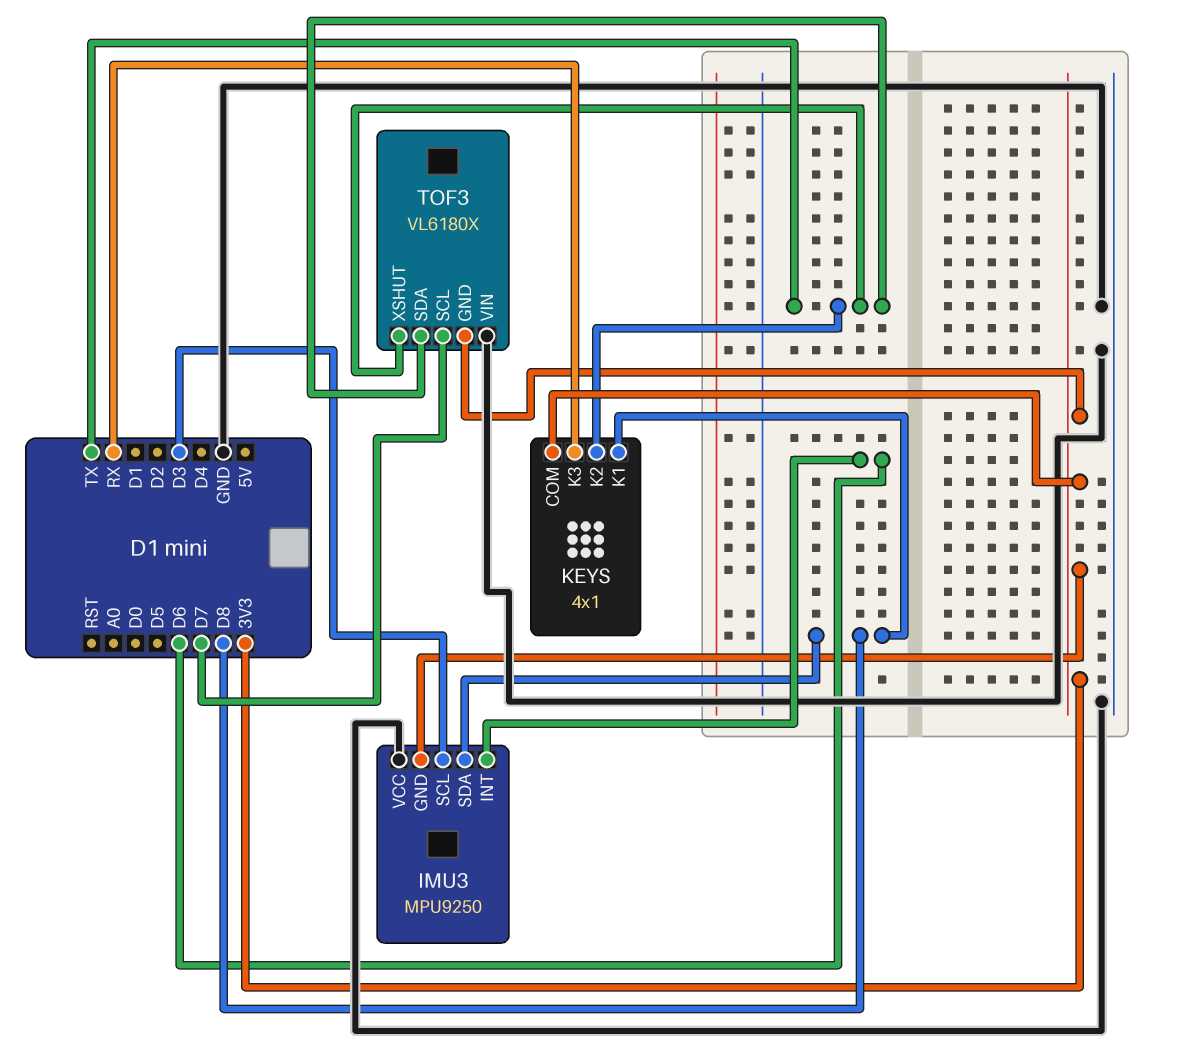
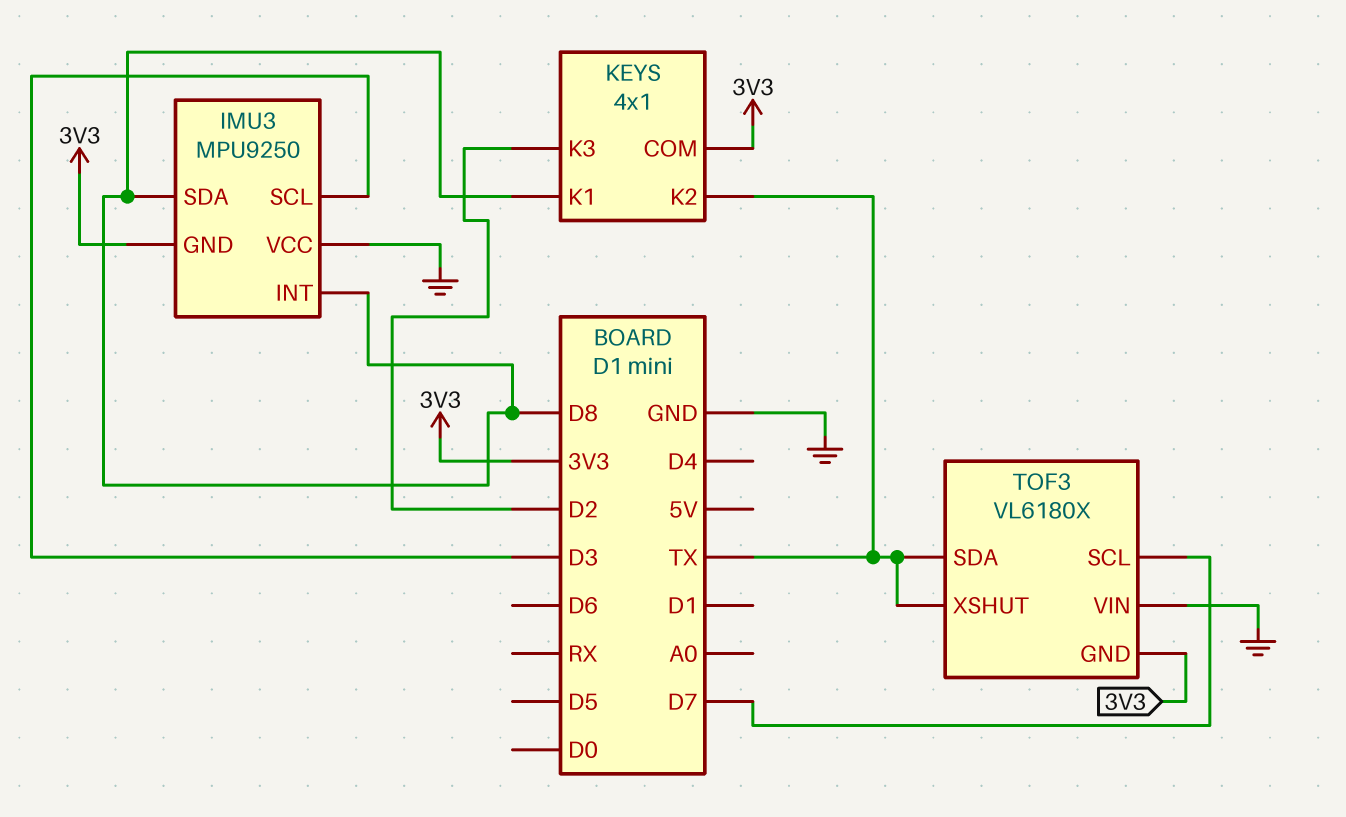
IMU3 pin INT: D6 -> D8
KEYS pin K3: RX -> D2

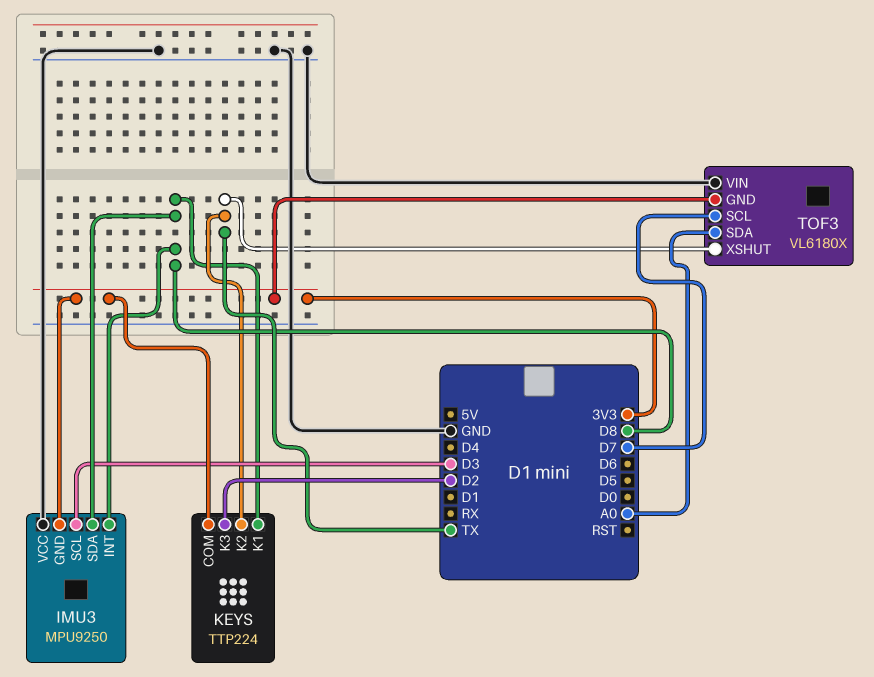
KEYS: 4x1 -> TTP224
TOF3 pin SDA: TX -> A0

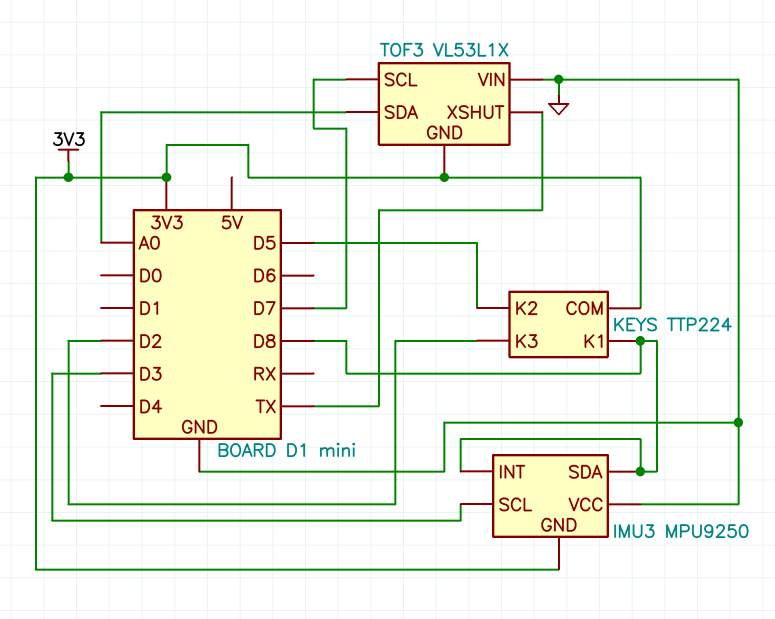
KEYS pin K2: TX -> D5
TOF3: VL6180X -> VL53L1X

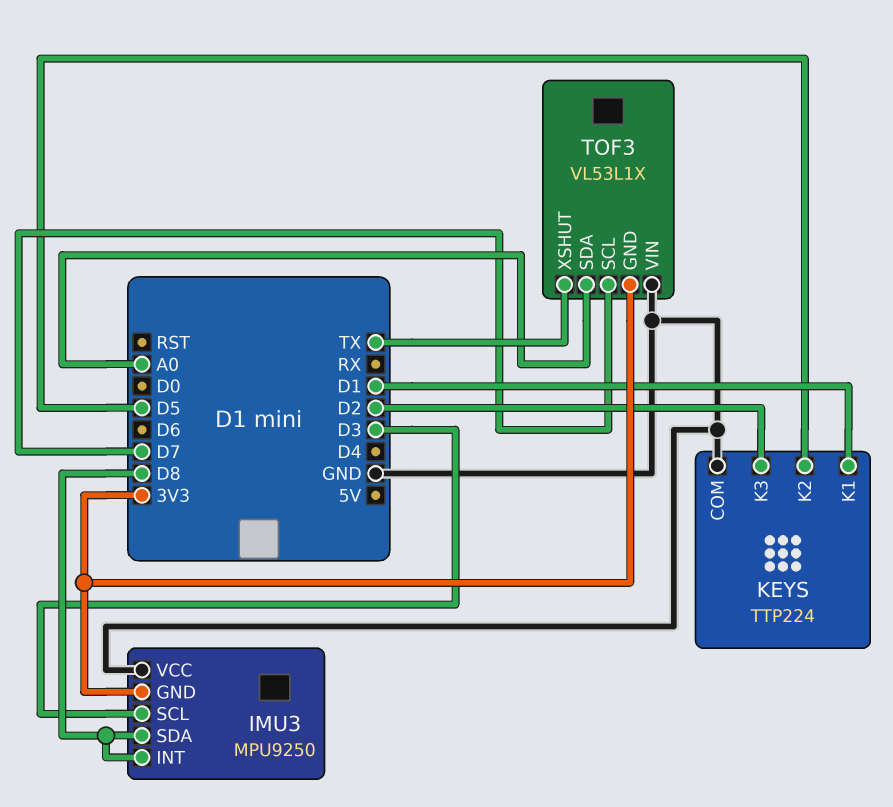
KEYS pin COM: 3V3 -> GND
KEYS pin K1: D8 -> D1

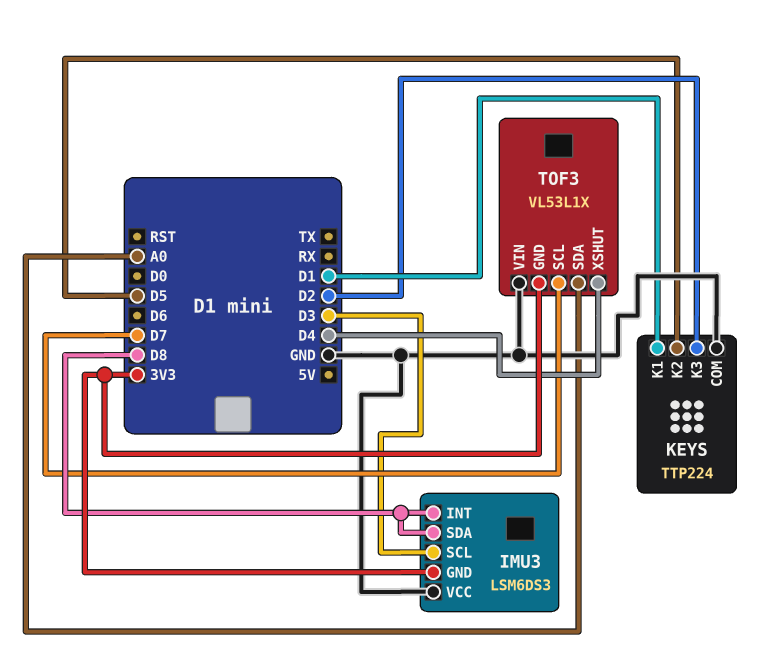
IMU3: MPU9250 -> LSM6DS3
TOF3 pin XSHUT: TX -> D4

